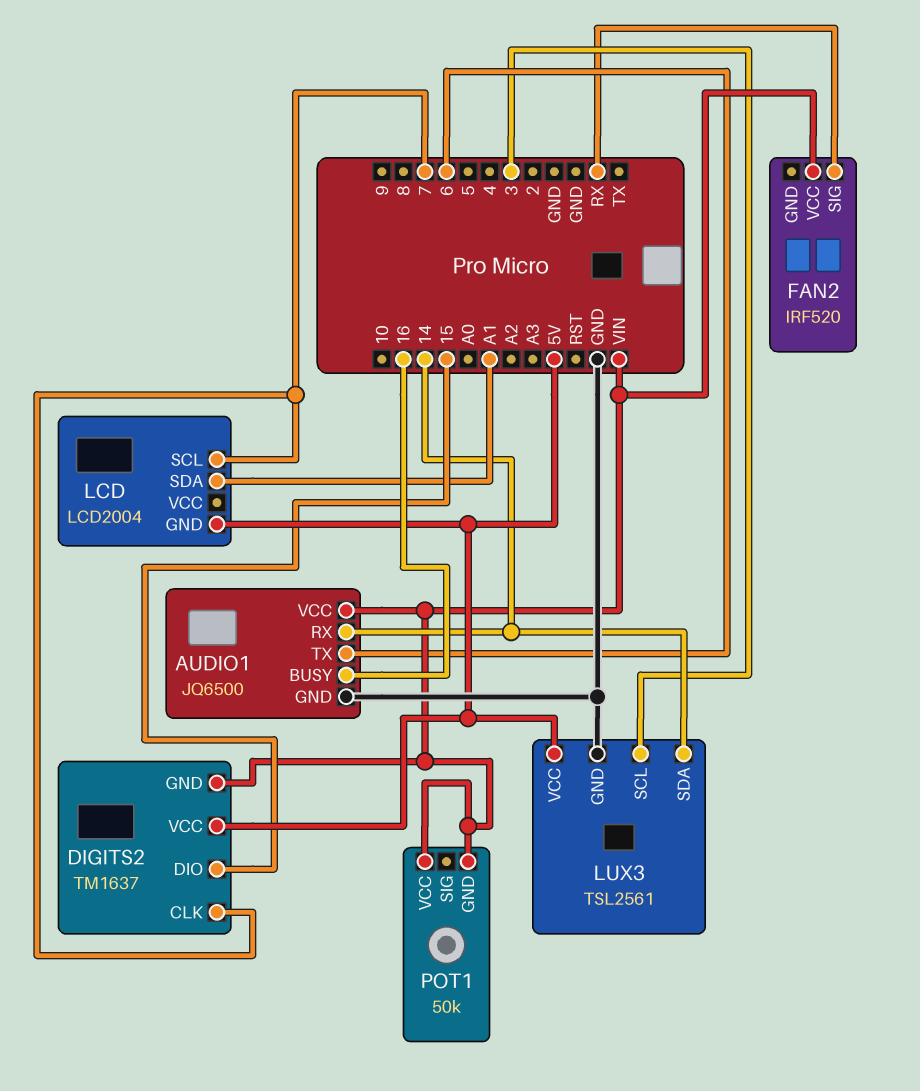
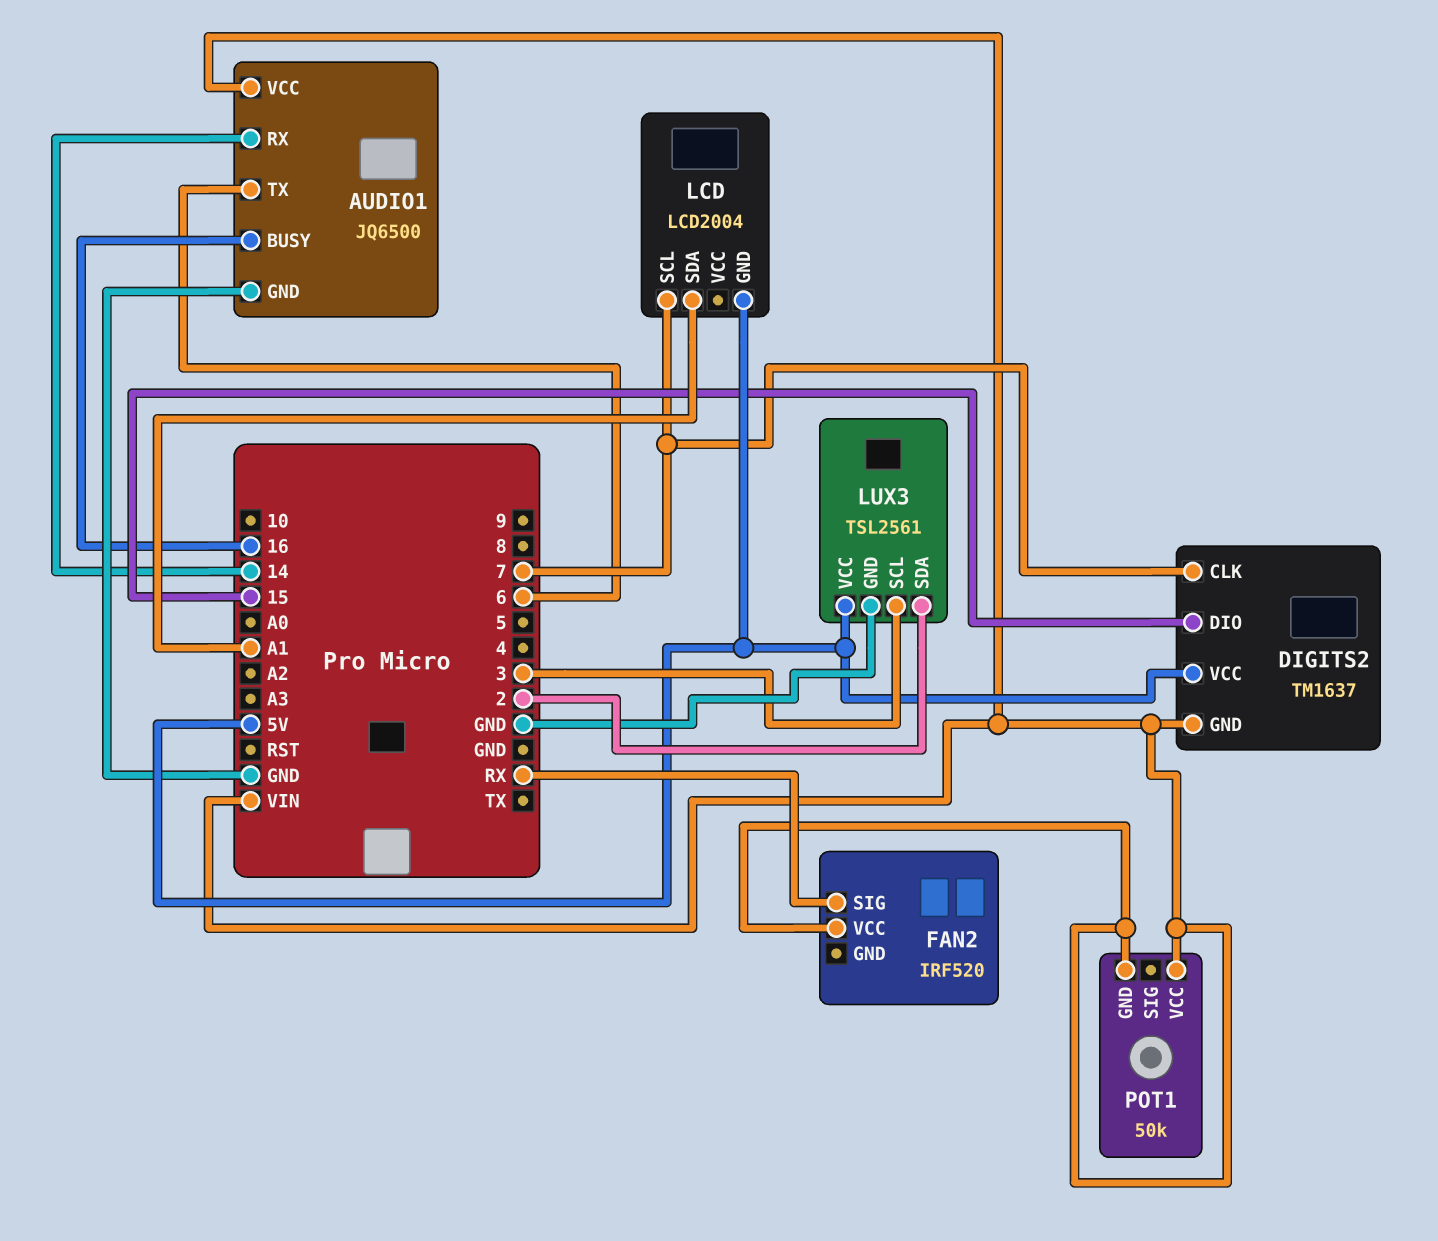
LUX3 pin SDA: 14 -> 2

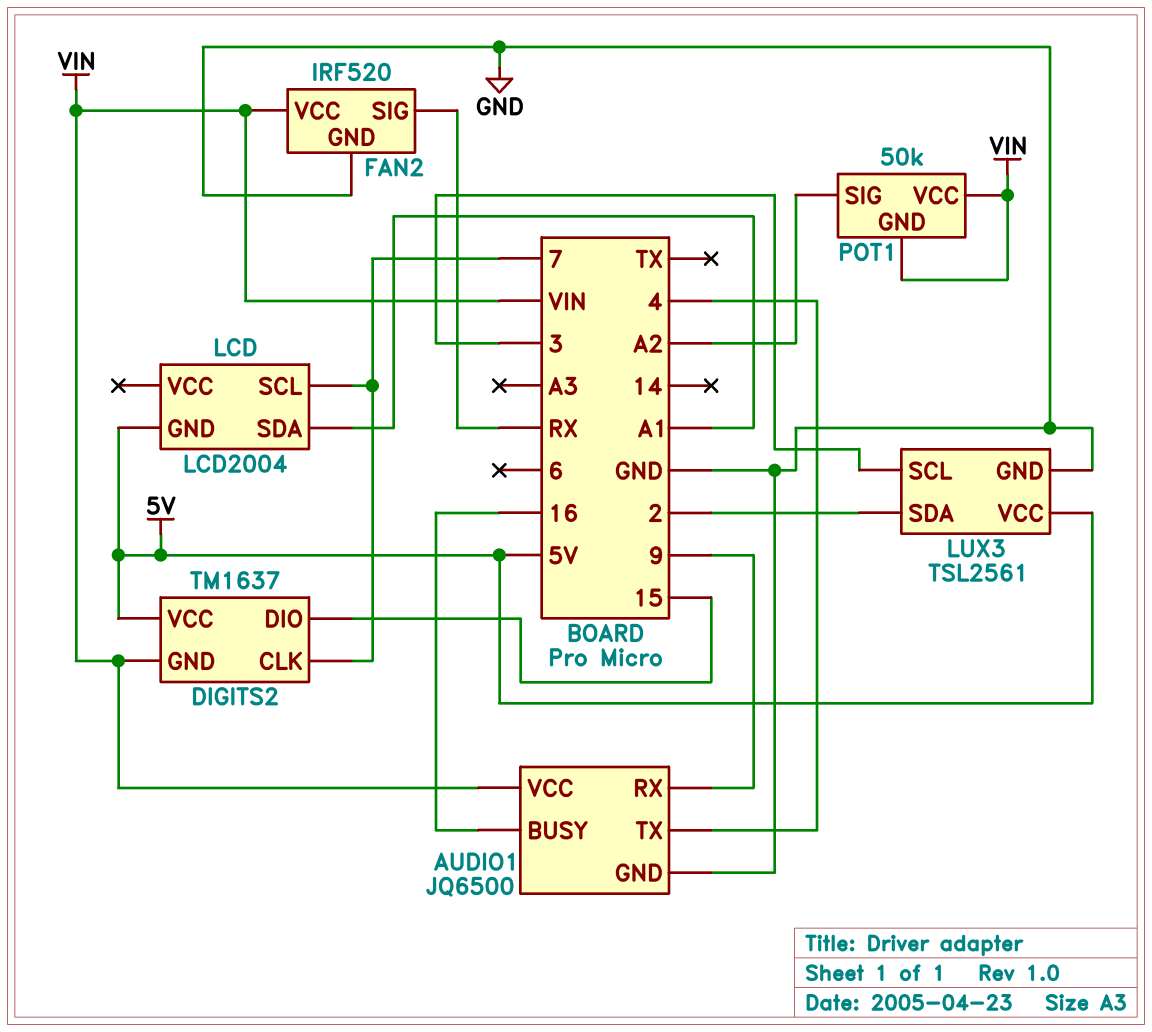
AUDIO1 pin RX: 14 -> 9
AUDIO1 pin TX: 6 -> 4
FAN2 pin GND: none -> GND
POT1 pin SIG: none -> A2

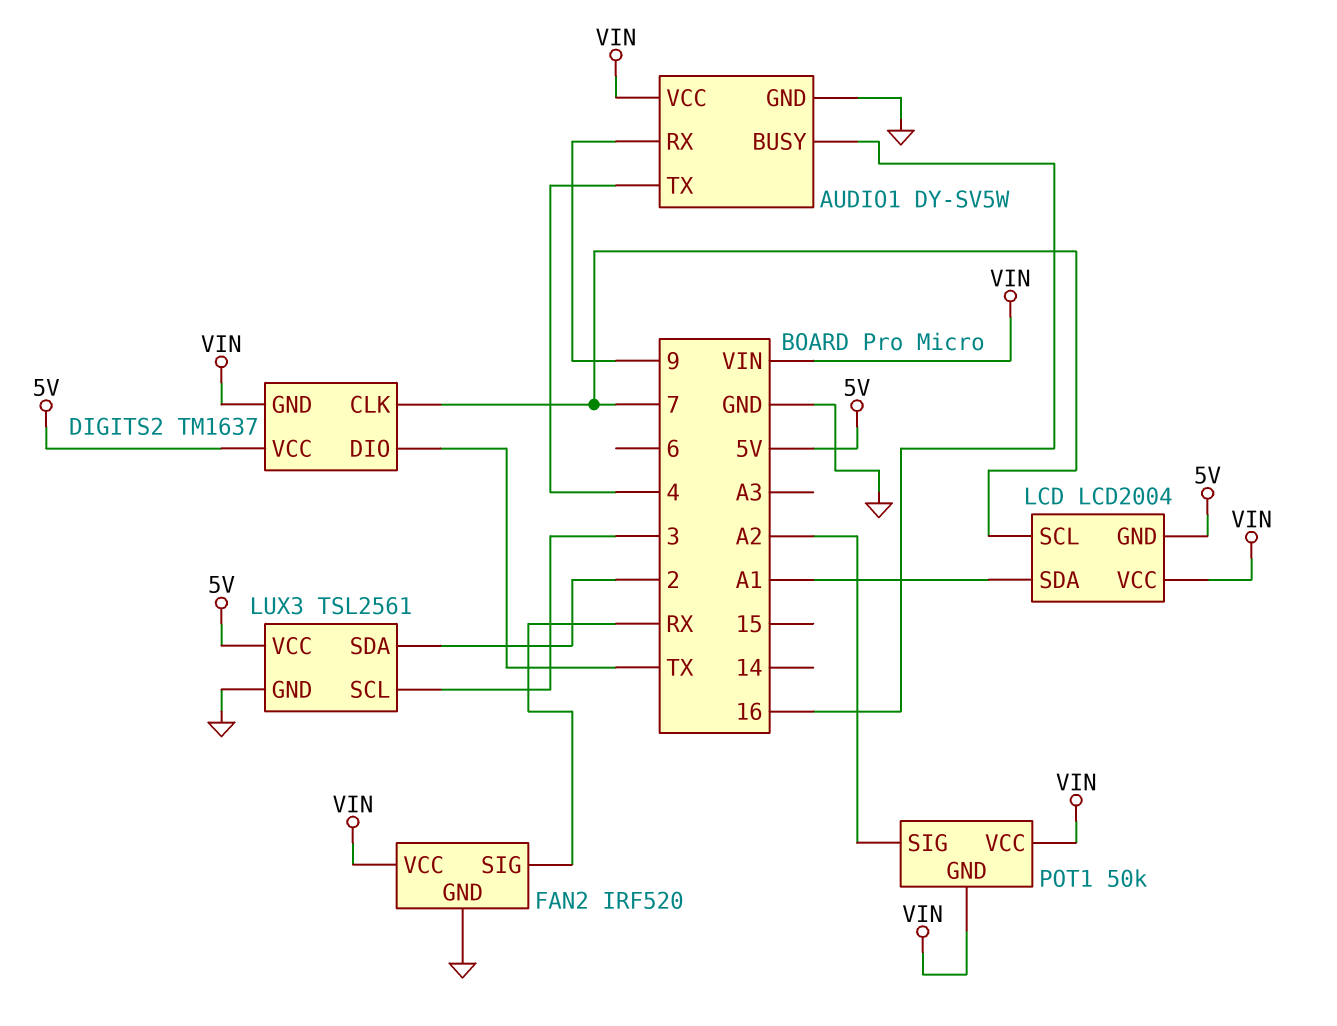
AUDIO1: JQ6500 -> DY-SV5W
DIGITS2 pin DIO: 15 -> TX
LCD pin VCC: none -> VIN

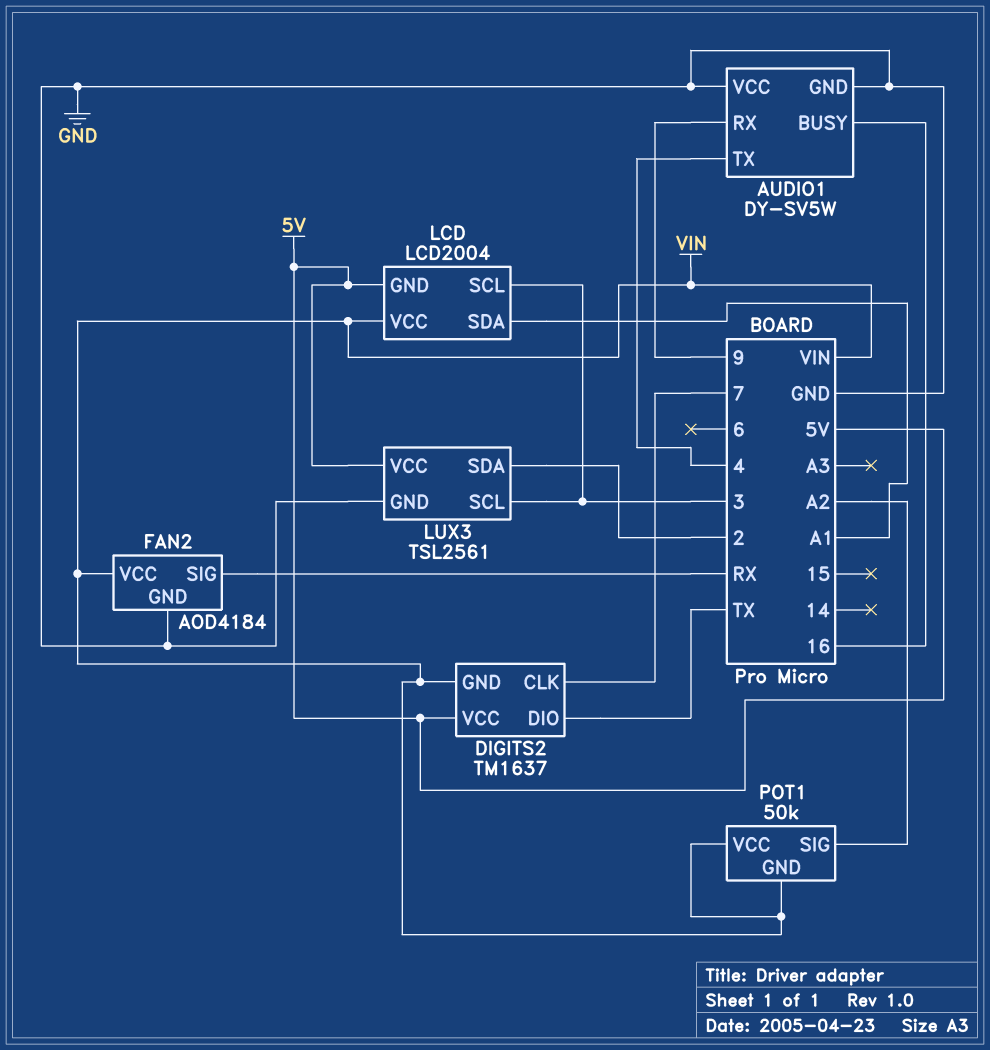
AUDIO1 pin VCC: VIN -> GND
FAN2: IRF520 -> AOD4184
LCD pin SCL: 7 -> 3

